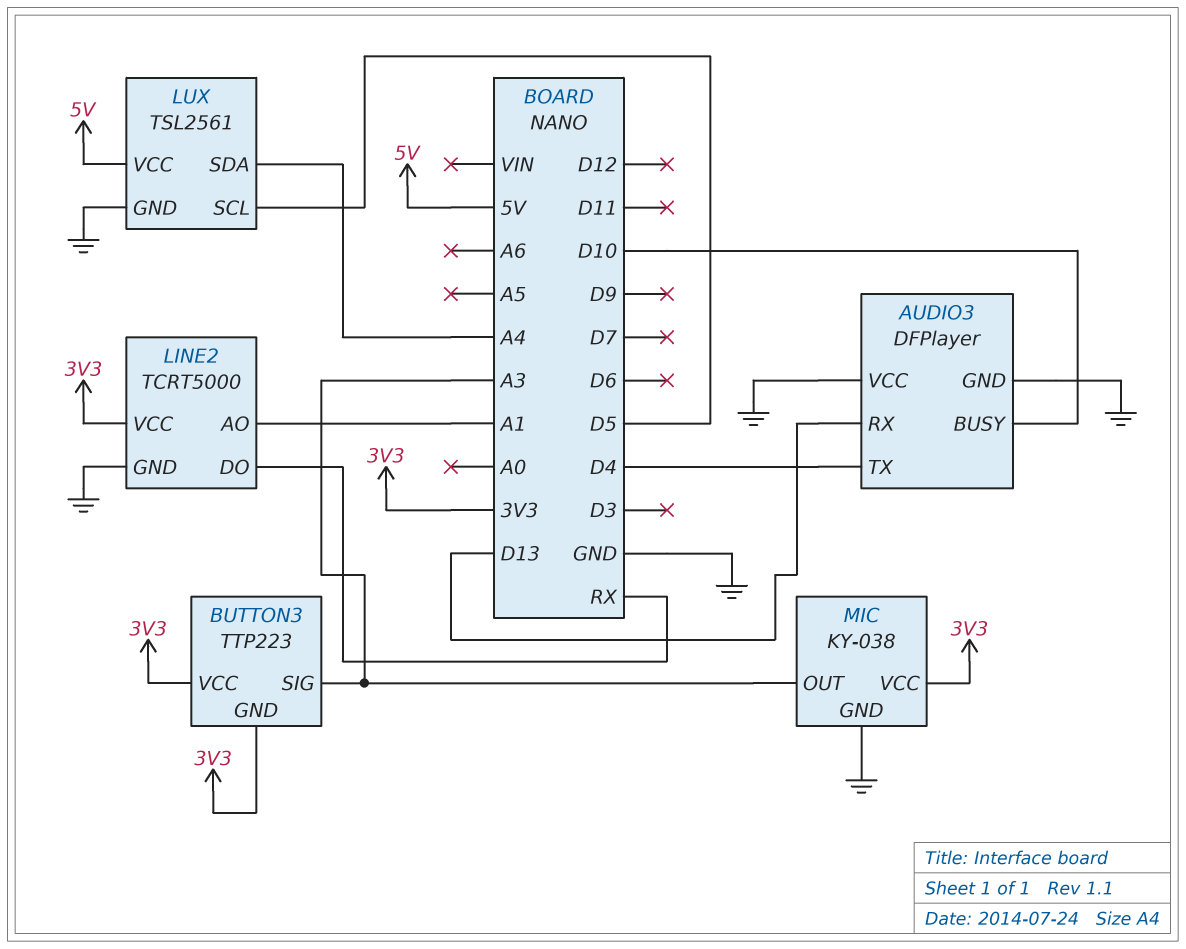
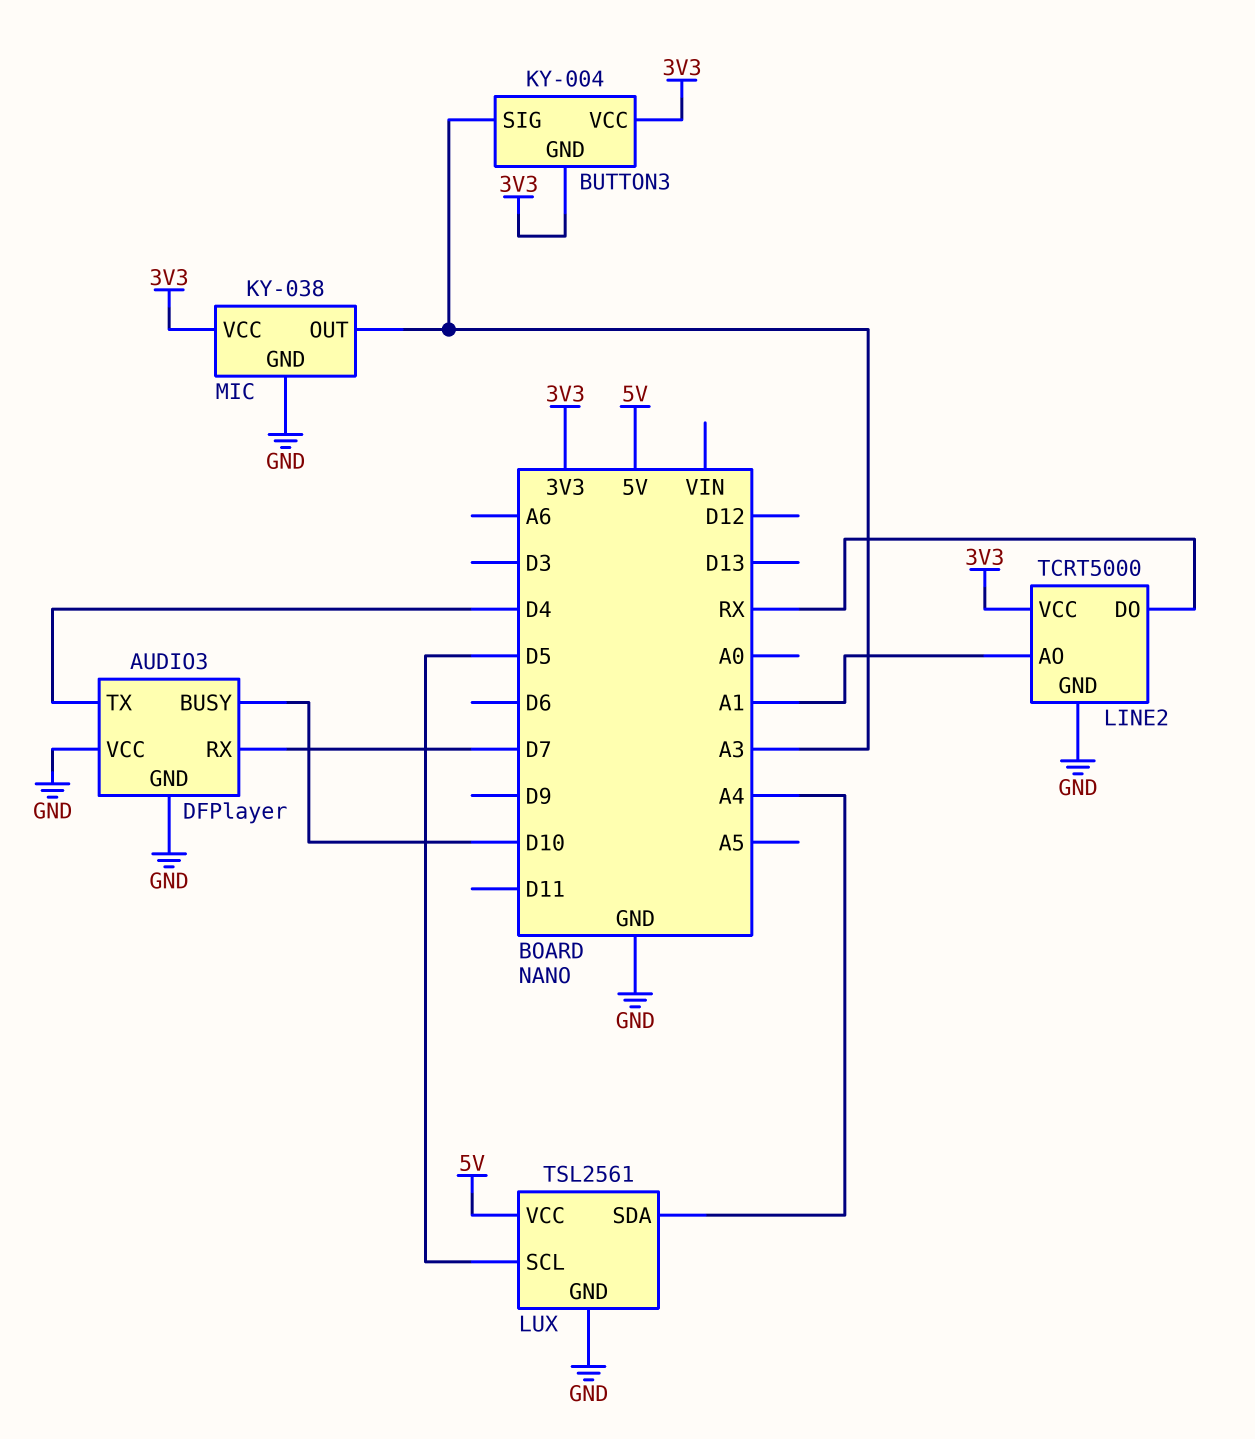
AUDIO3 pin RX: D13 -> D7
BUTTON3: TTP223 -> KY-004

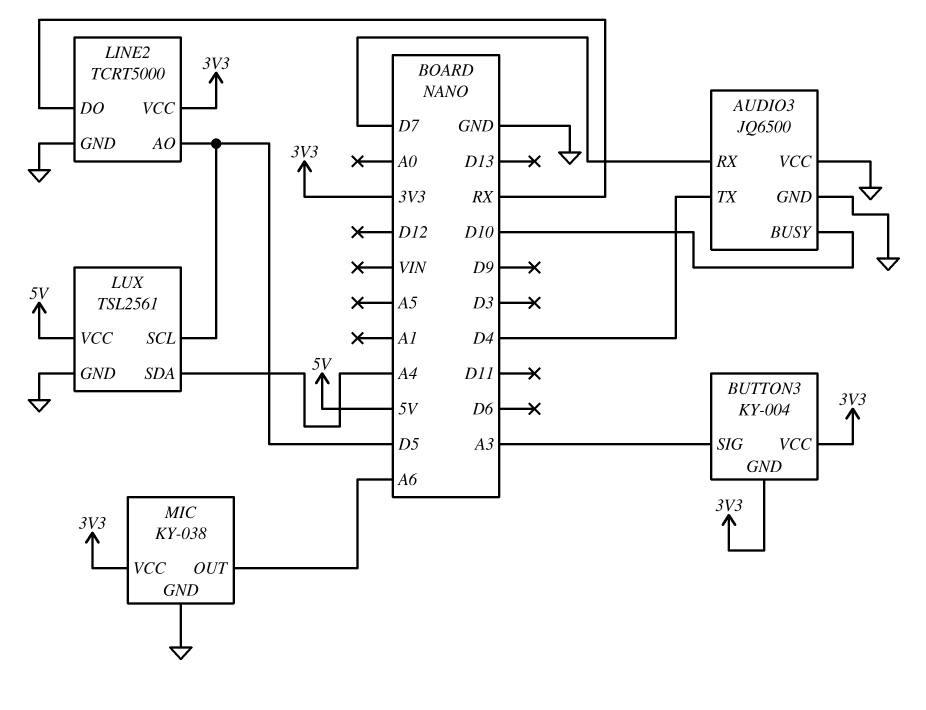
AUDIO3: DFPlayer -> JQ6500
LINE2 pin AO: A1 -> D5
MIC pin OUT: A3 -> A6

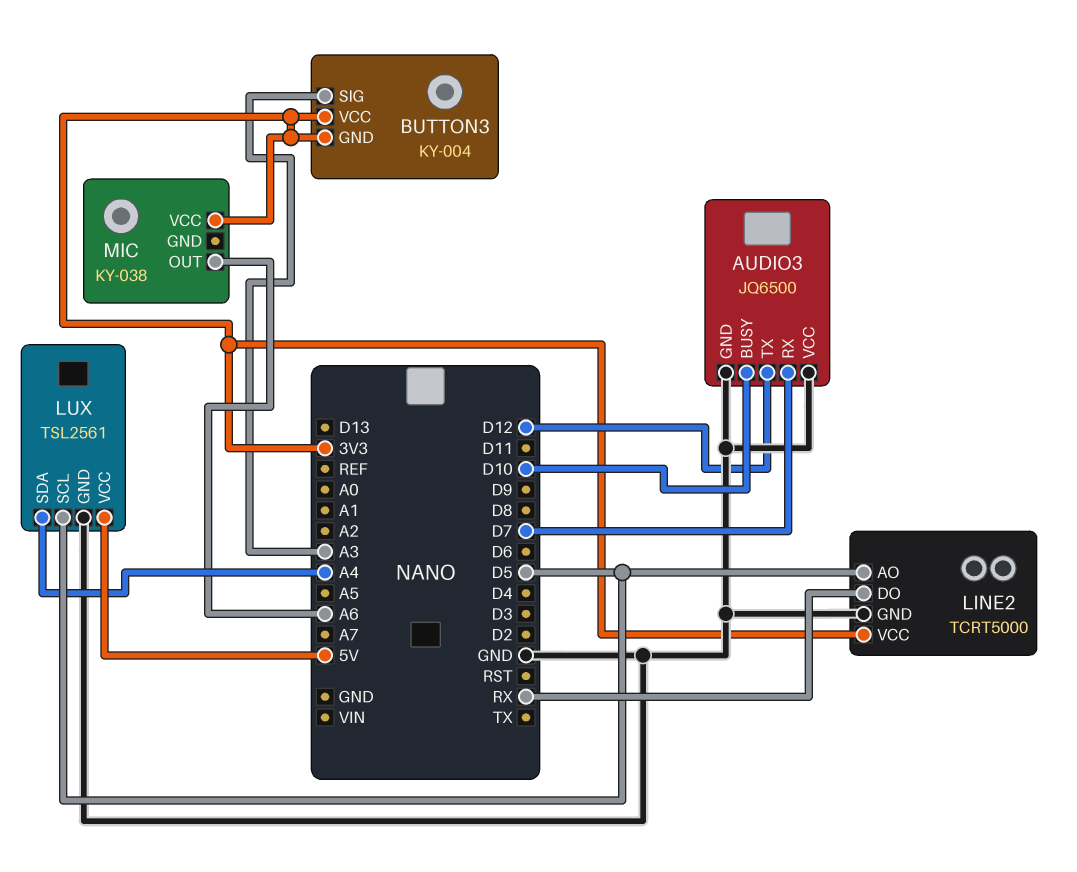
AUDIO3 pin TX: D4 -> D12
MIC pin GND: GND -> none

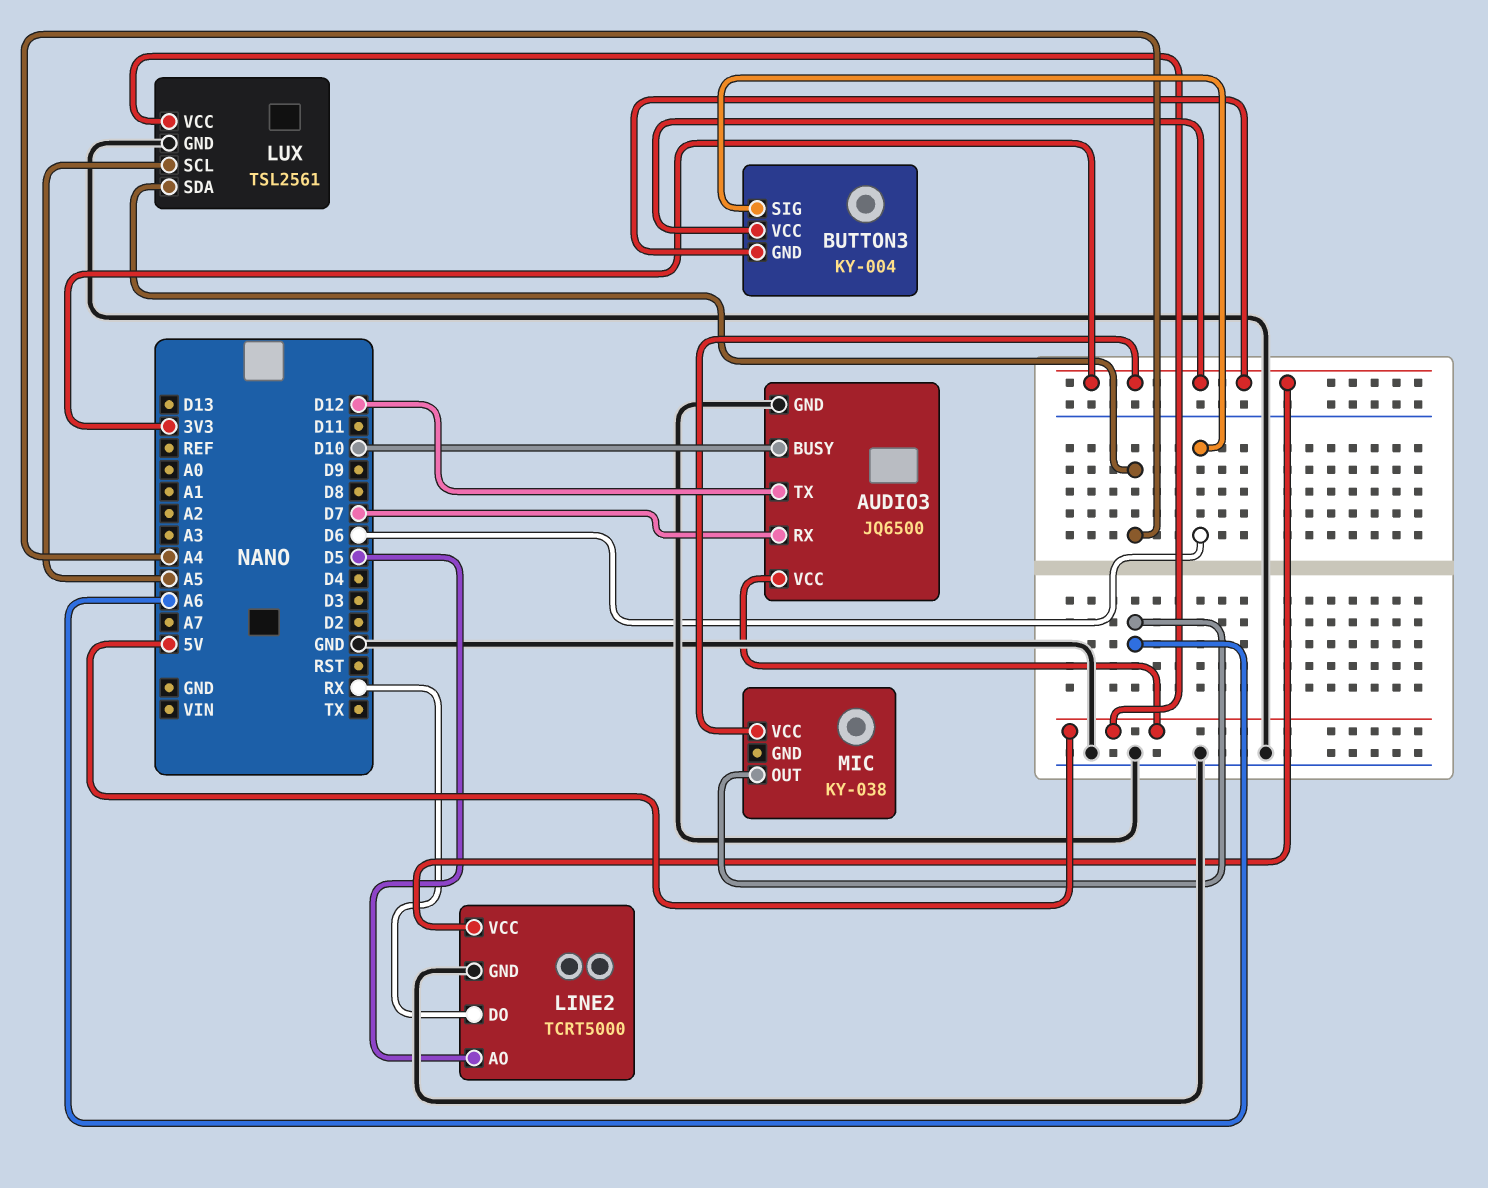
AUDIO3 pin VCC: GND -> 5V
BUTTON3 pin SIG: A3 -> D6
LUX pin SCL: D5 -> A5

